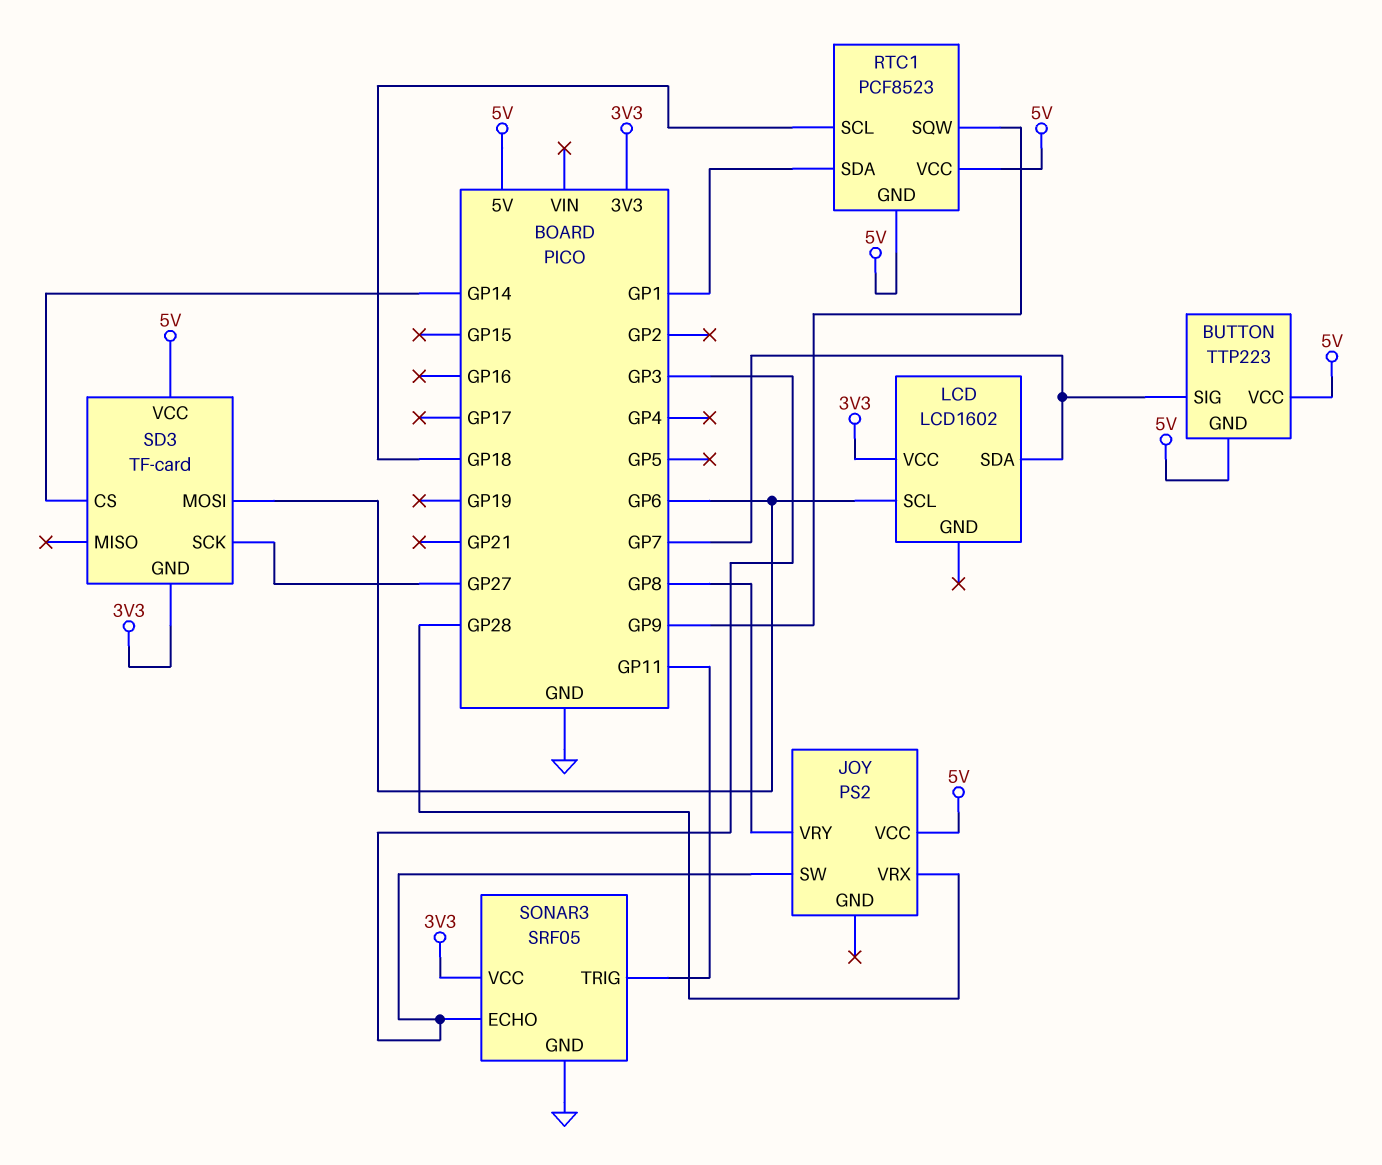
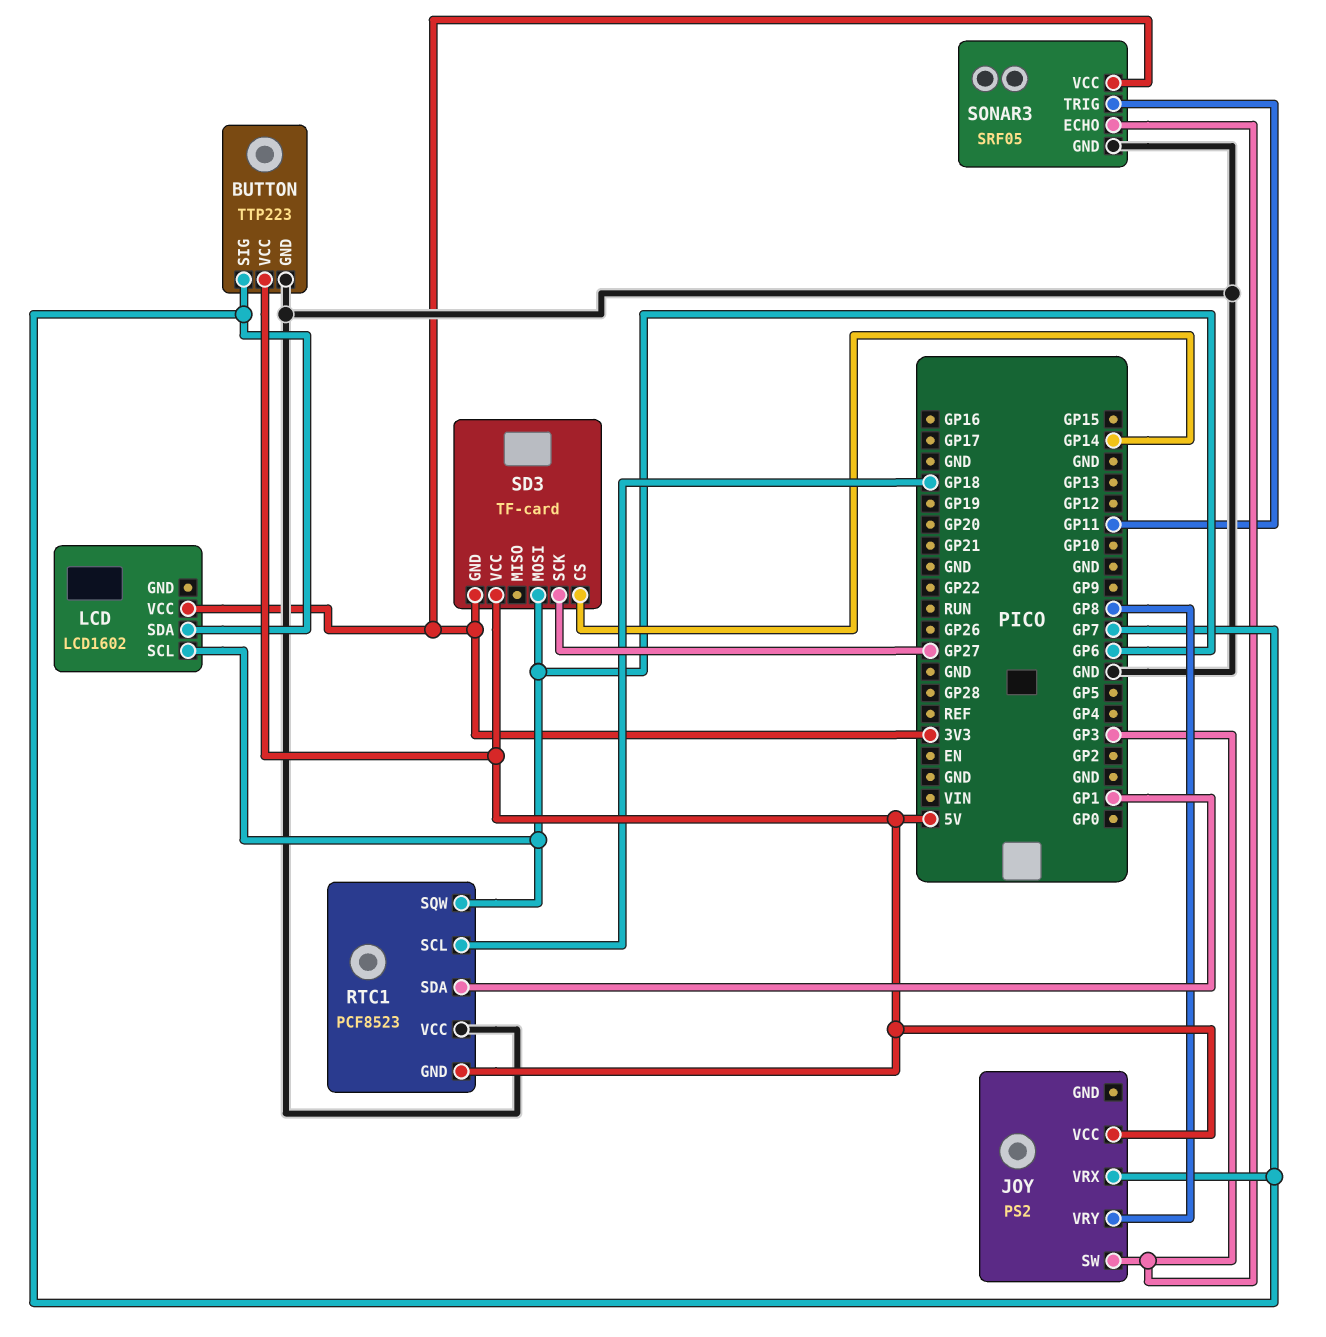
BUTTON pin GND: 5V -> GND
JOY pin VRX: GP28 -> GP7
RTC1 pin SQW: GP9 -> GP6
RTC1 pin VCC: 5V -> GND

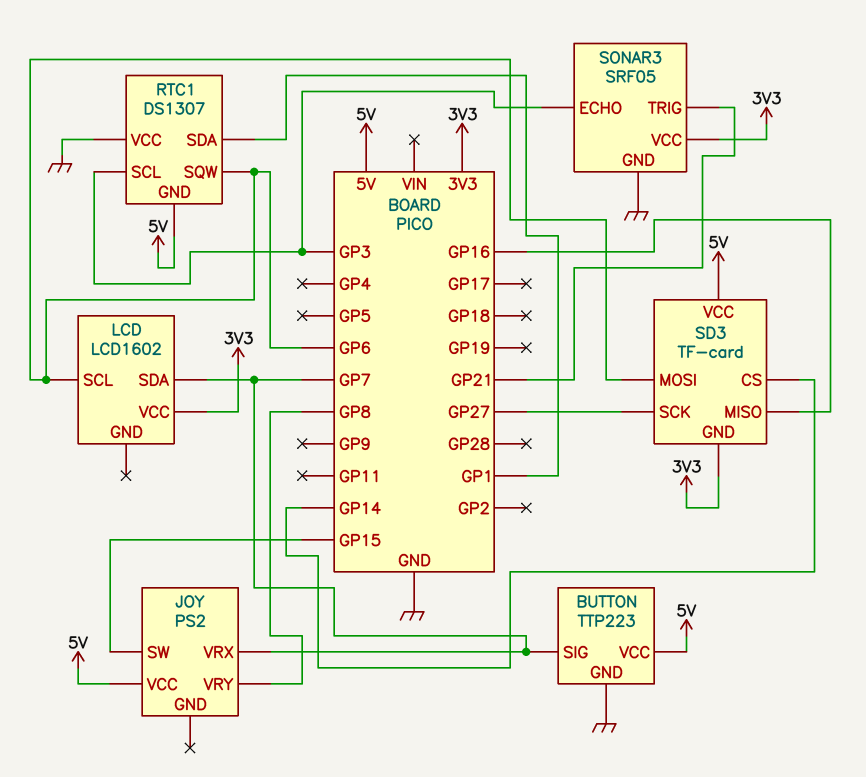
JOY pin SW: GP3 -> GP15
RTC1: PCF8523 -> DS1307
RTC1 pin SCL: GP18 -> GP3
SD3 pin MISO: none -> GP16
SONAR3 pin TRIG: GP11 -> GP21

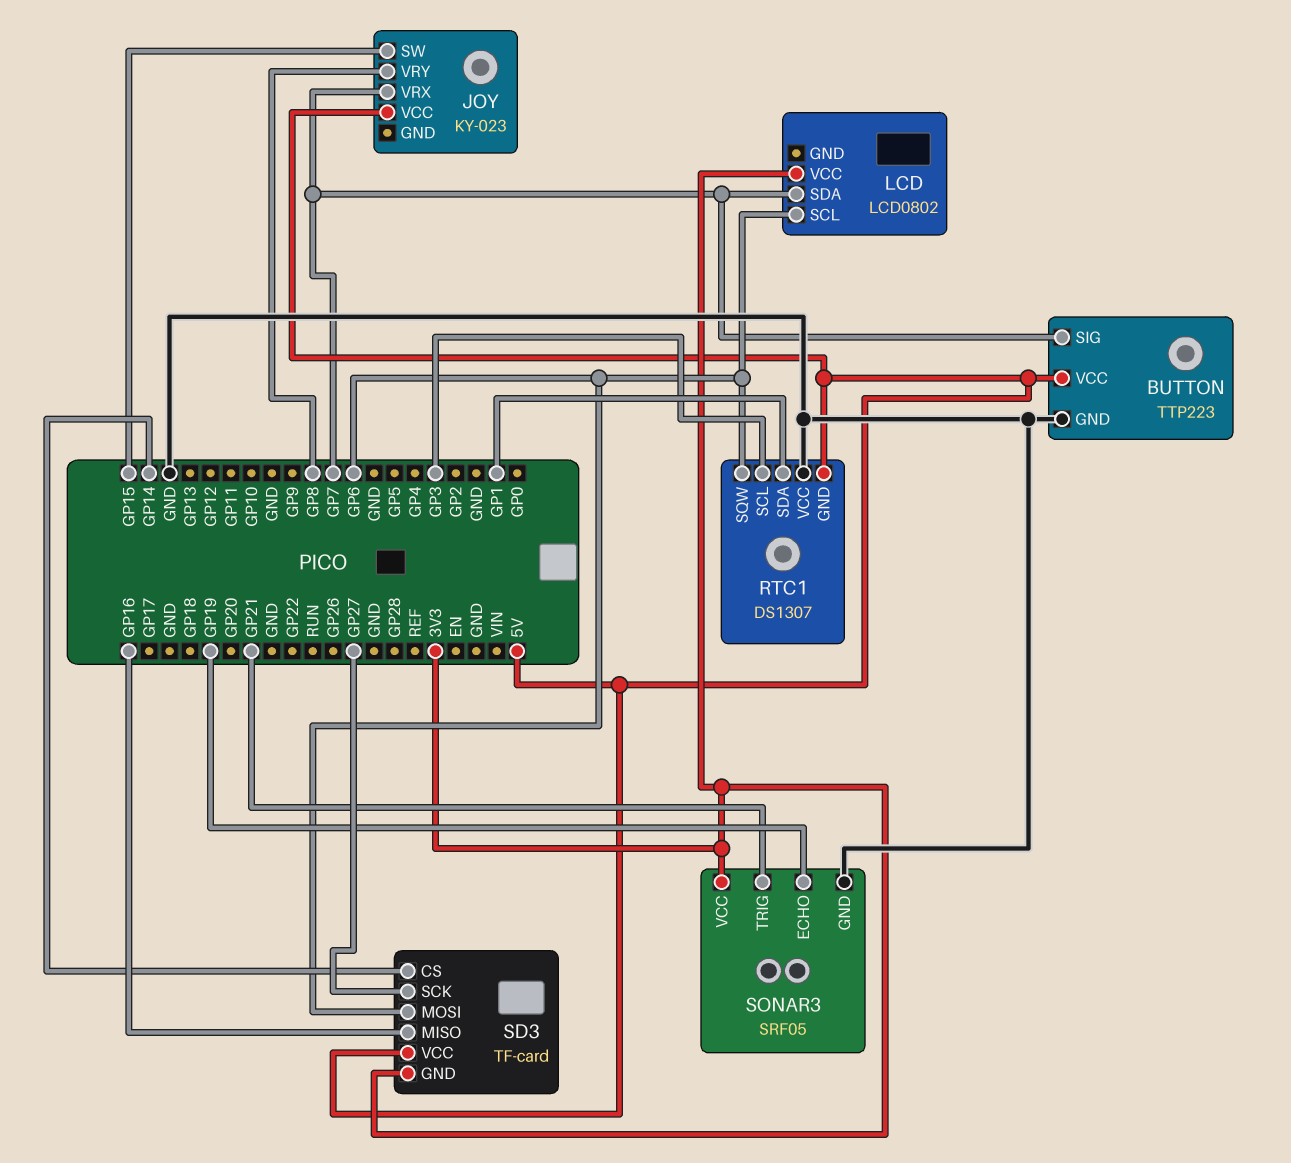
JOY: PS2 -> KY-023
LCD: LCD1602 -> LCD0802
SONAR3 pin ECHO: GP3 -> GP19

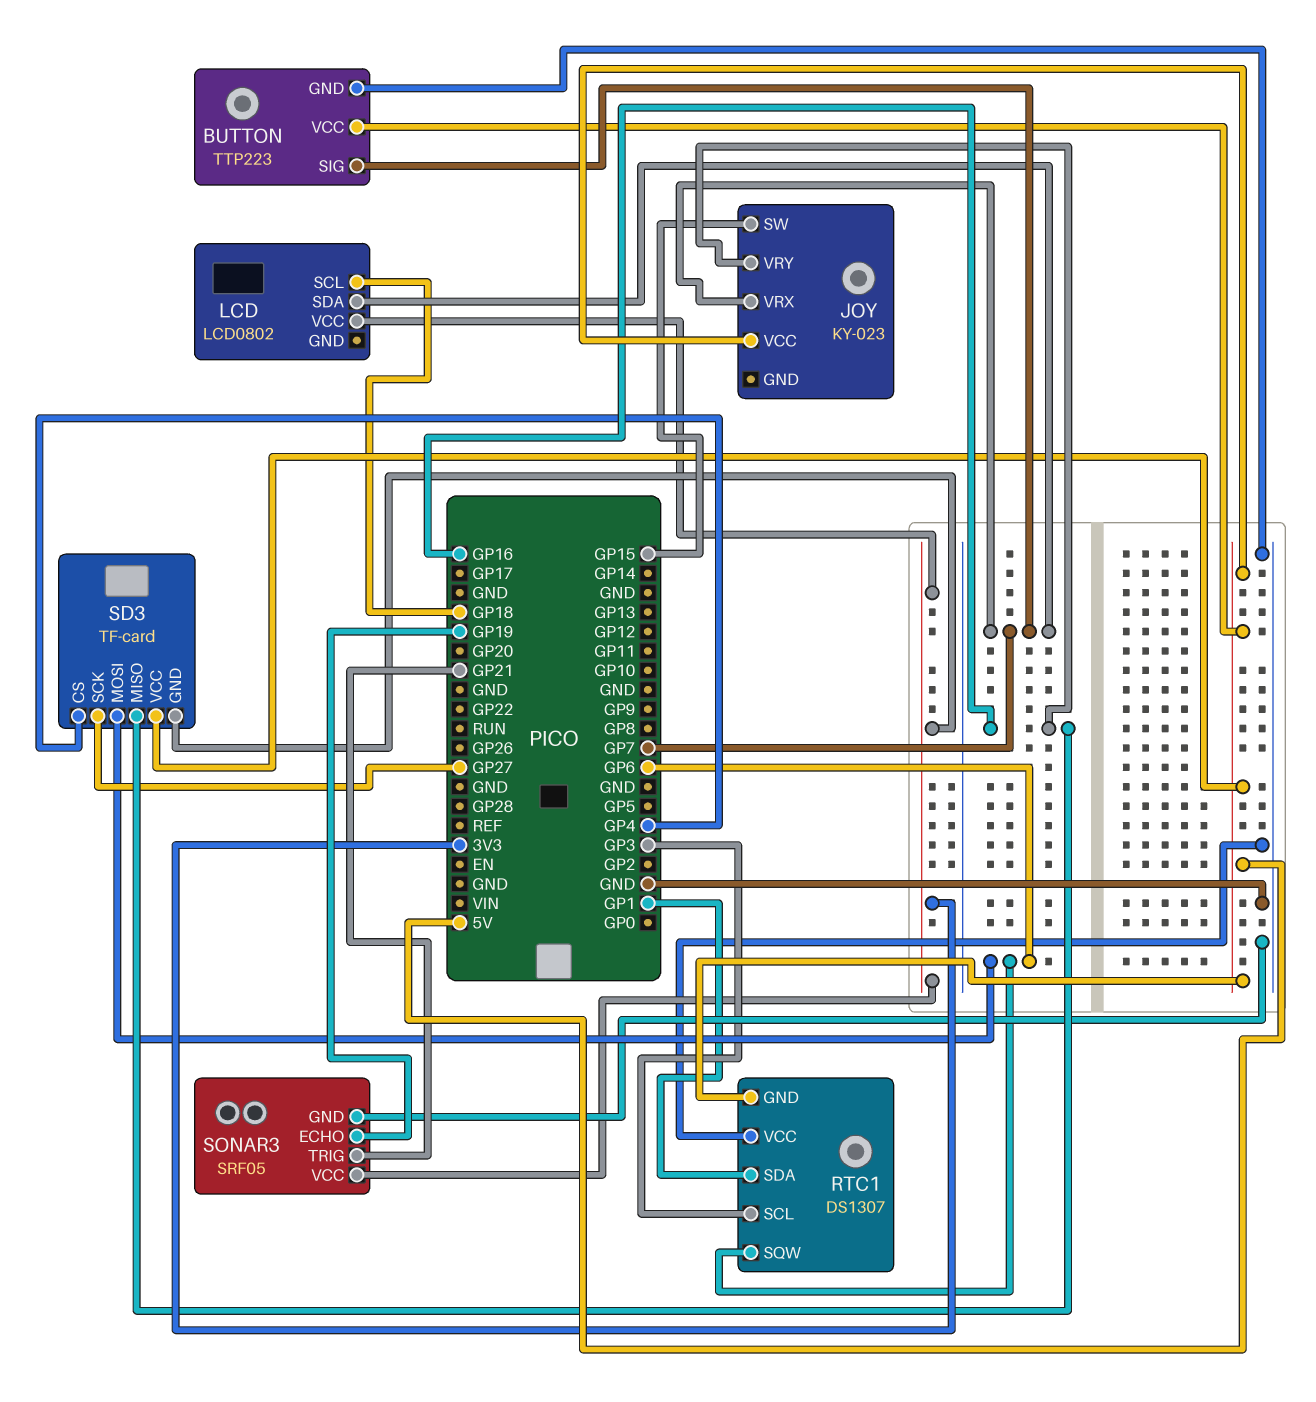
JOY pin VRY: GP8 -> GP16
LCD pin SCL: GP6 -> GP18
SD3 pin CS: GP14 -> GP4

